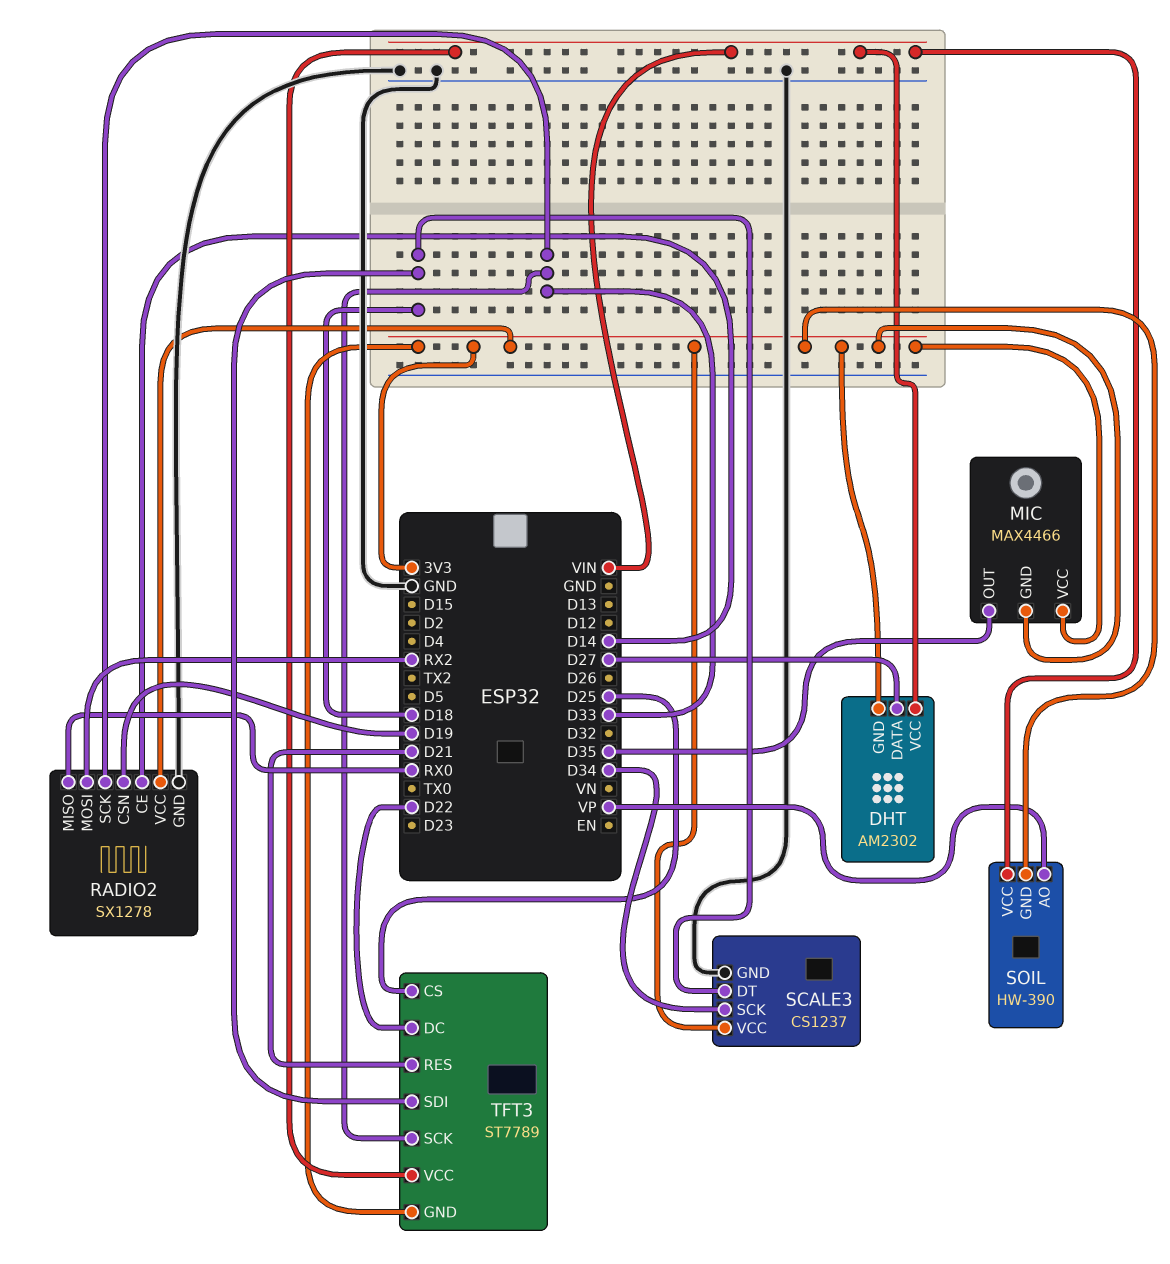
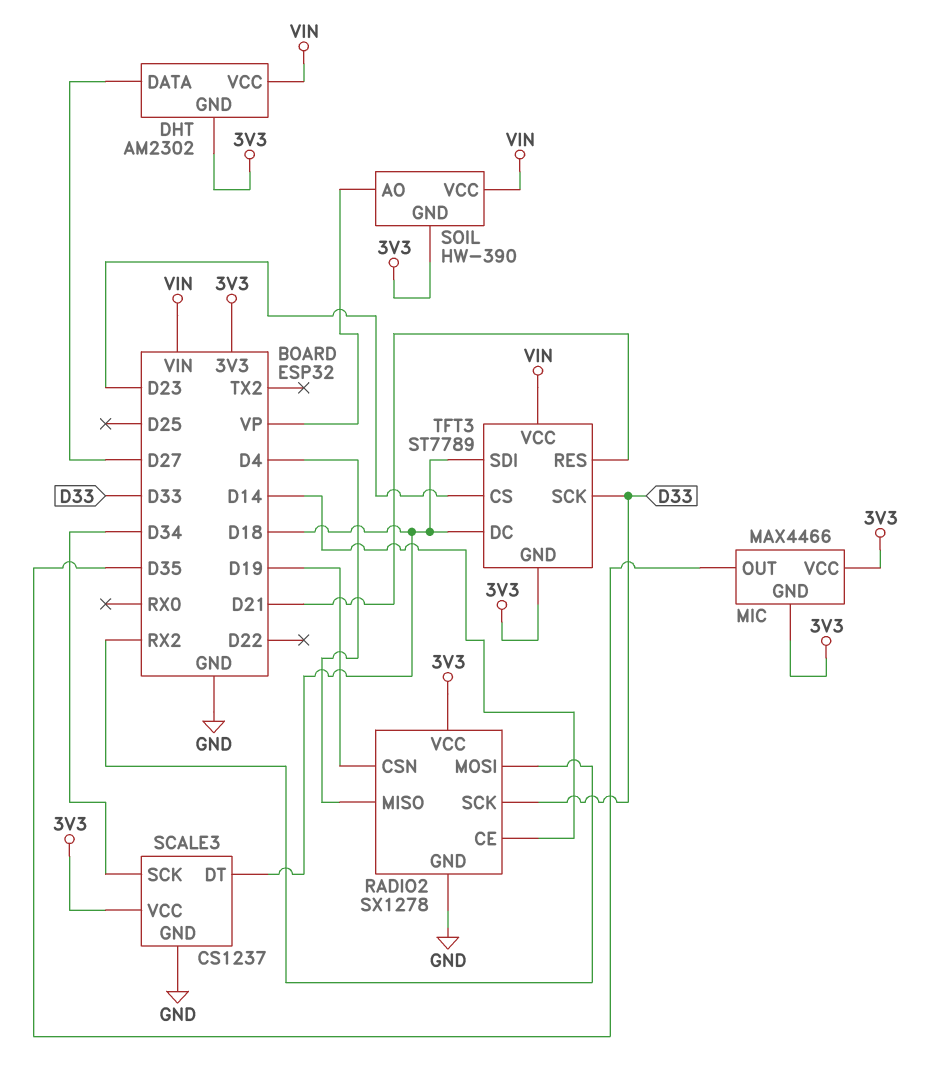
RADIO2 pin MISO: RX0 -> D4
TFT3 pin CS: D25 -> D23
TFT3 pin DC: D22 -> D18

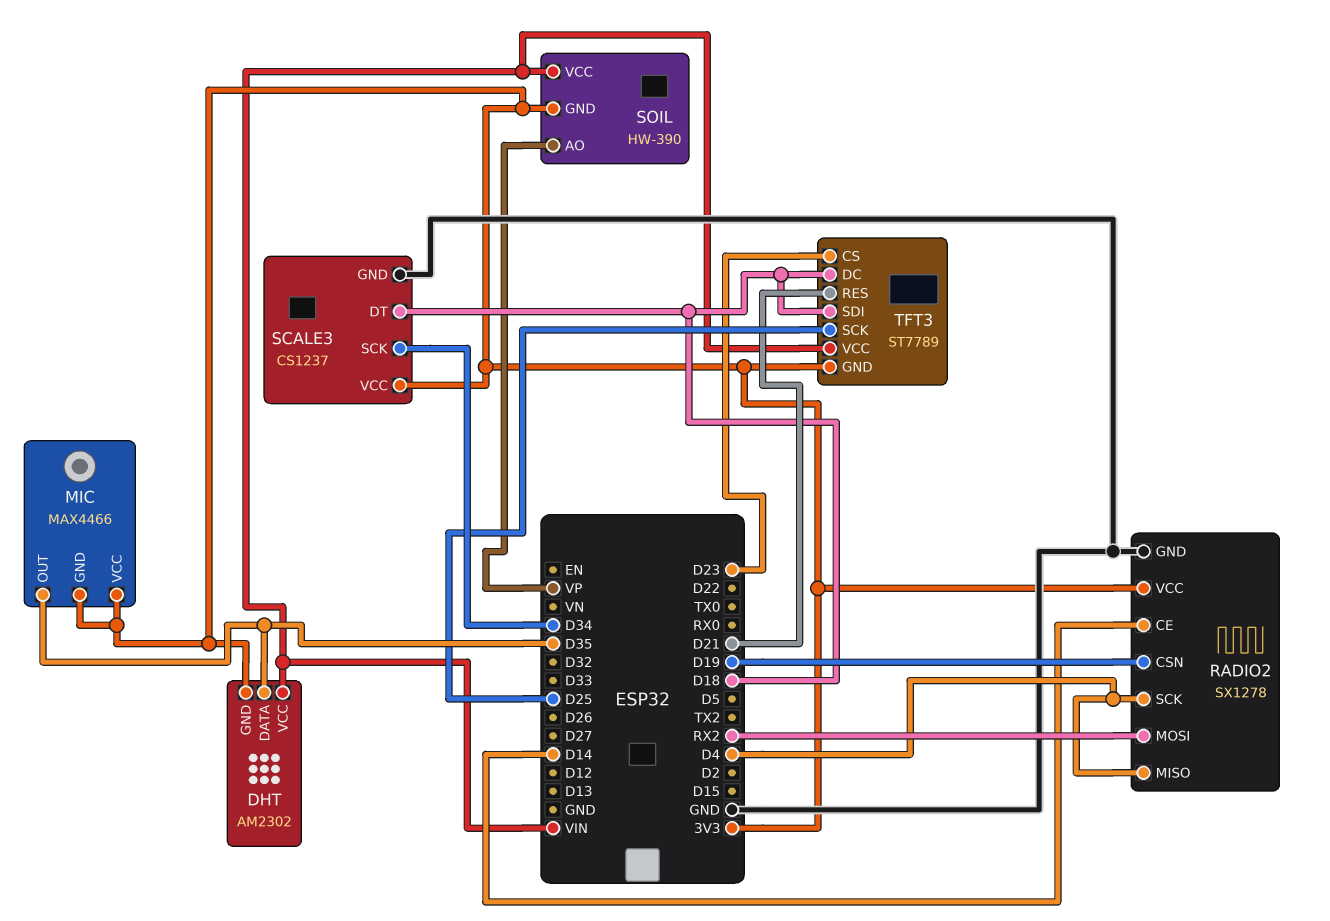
DHT pin DATA: D27 -> D35
RADIO2 pin SCK: D33 -> D4
TFT3 pin SCK: D33 -> D25

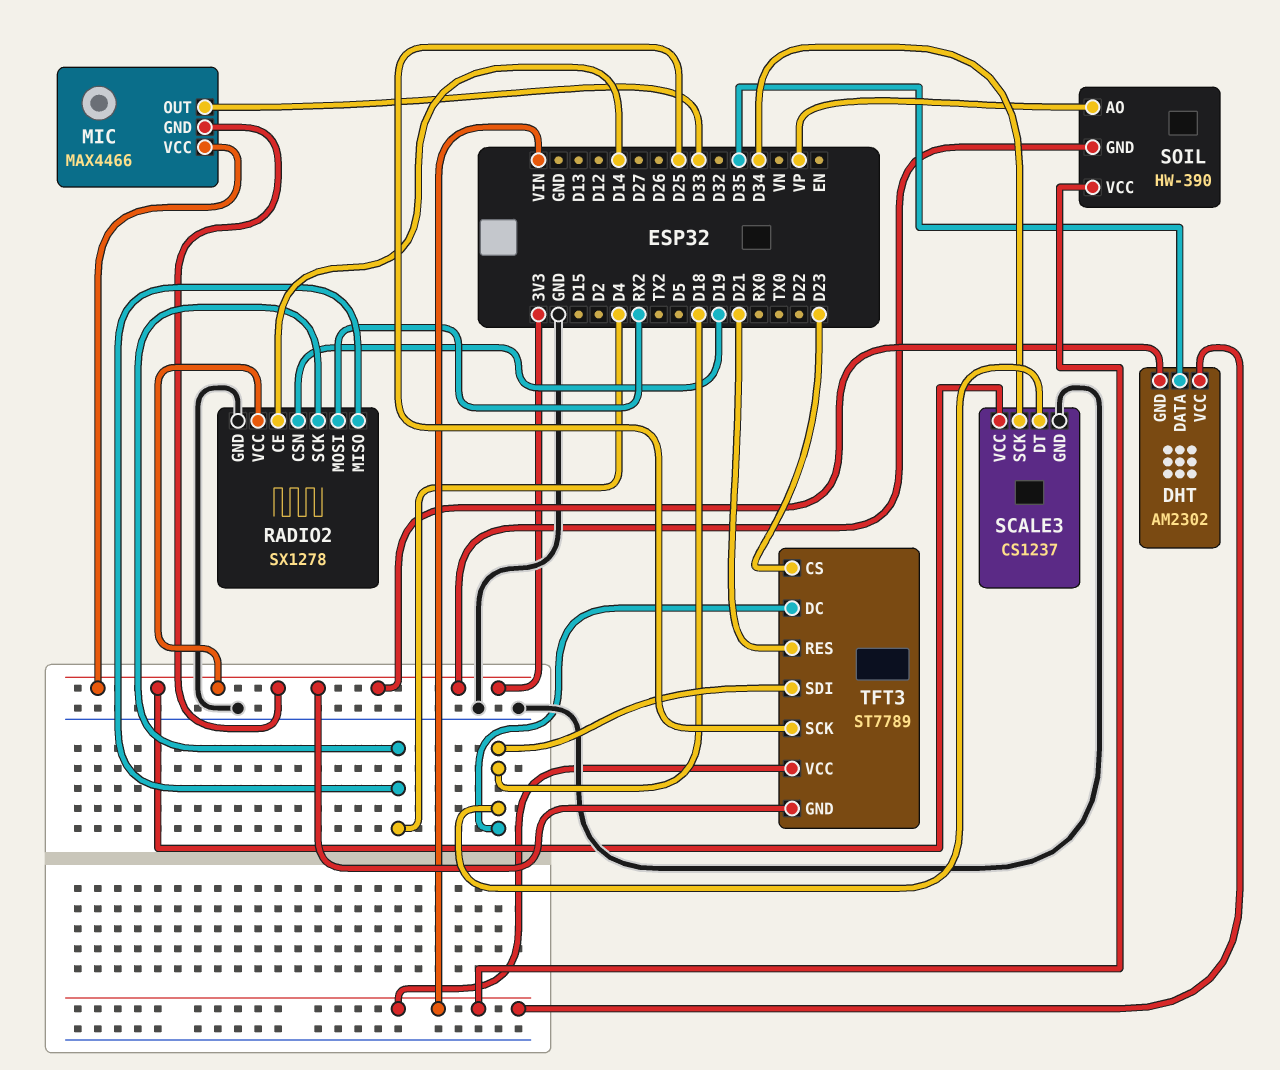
MIC pin OUT: D35 -> D33

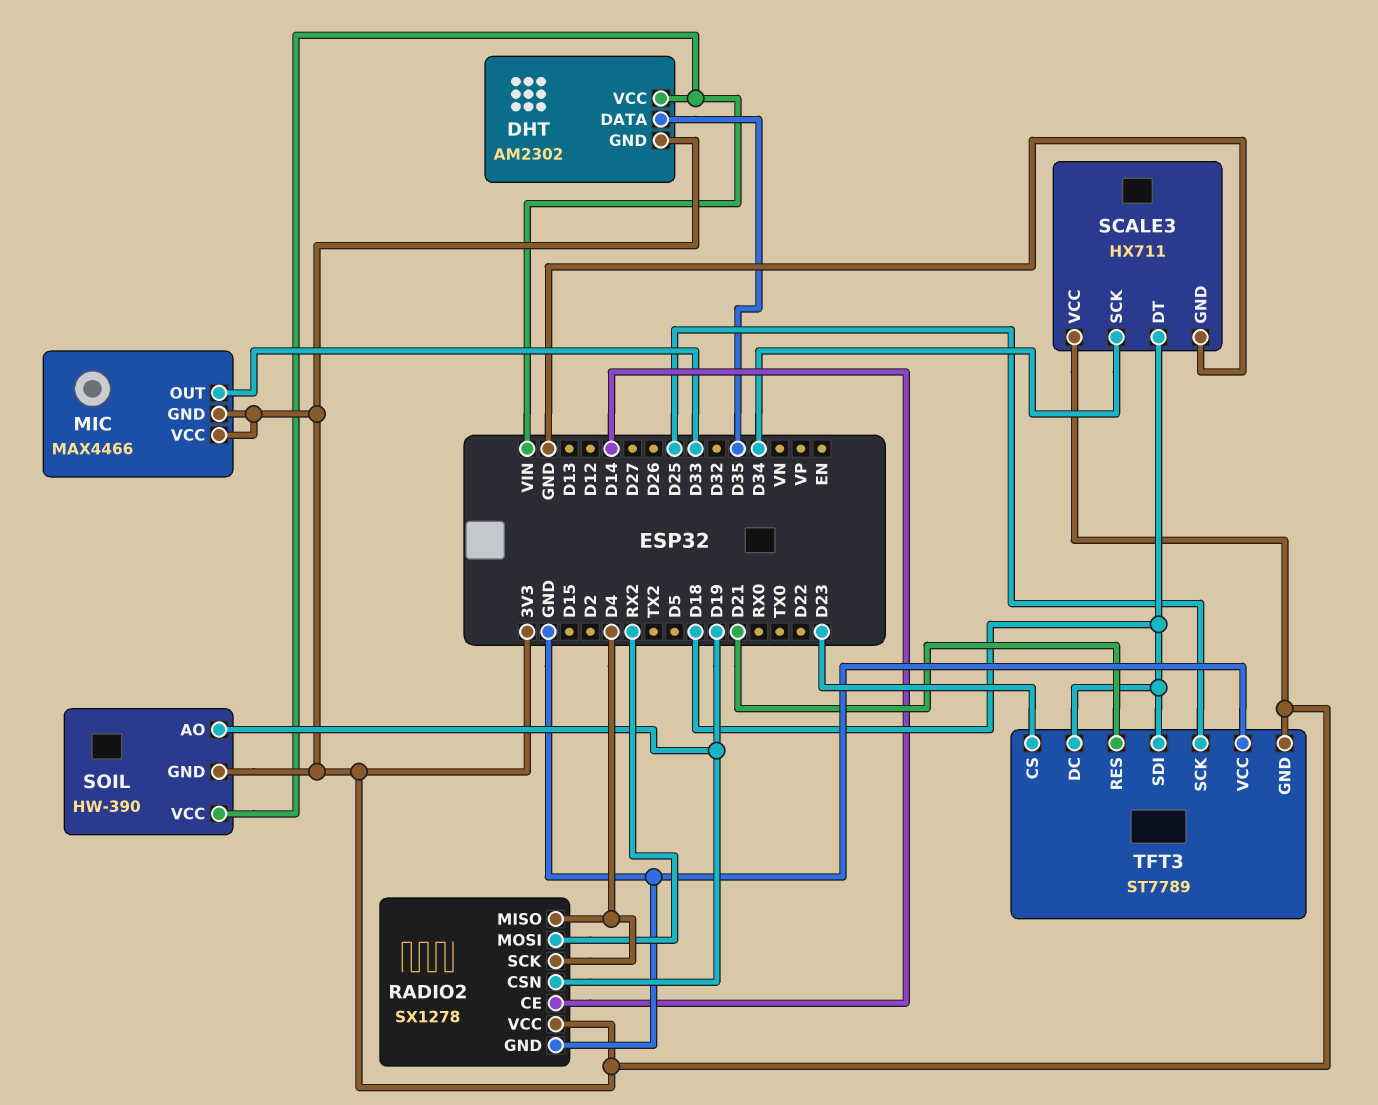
SCALE3: CS1237 -> HX711
SOIL pin AO: VP -> D19
TFT3 pin VCC: VIN -> GND

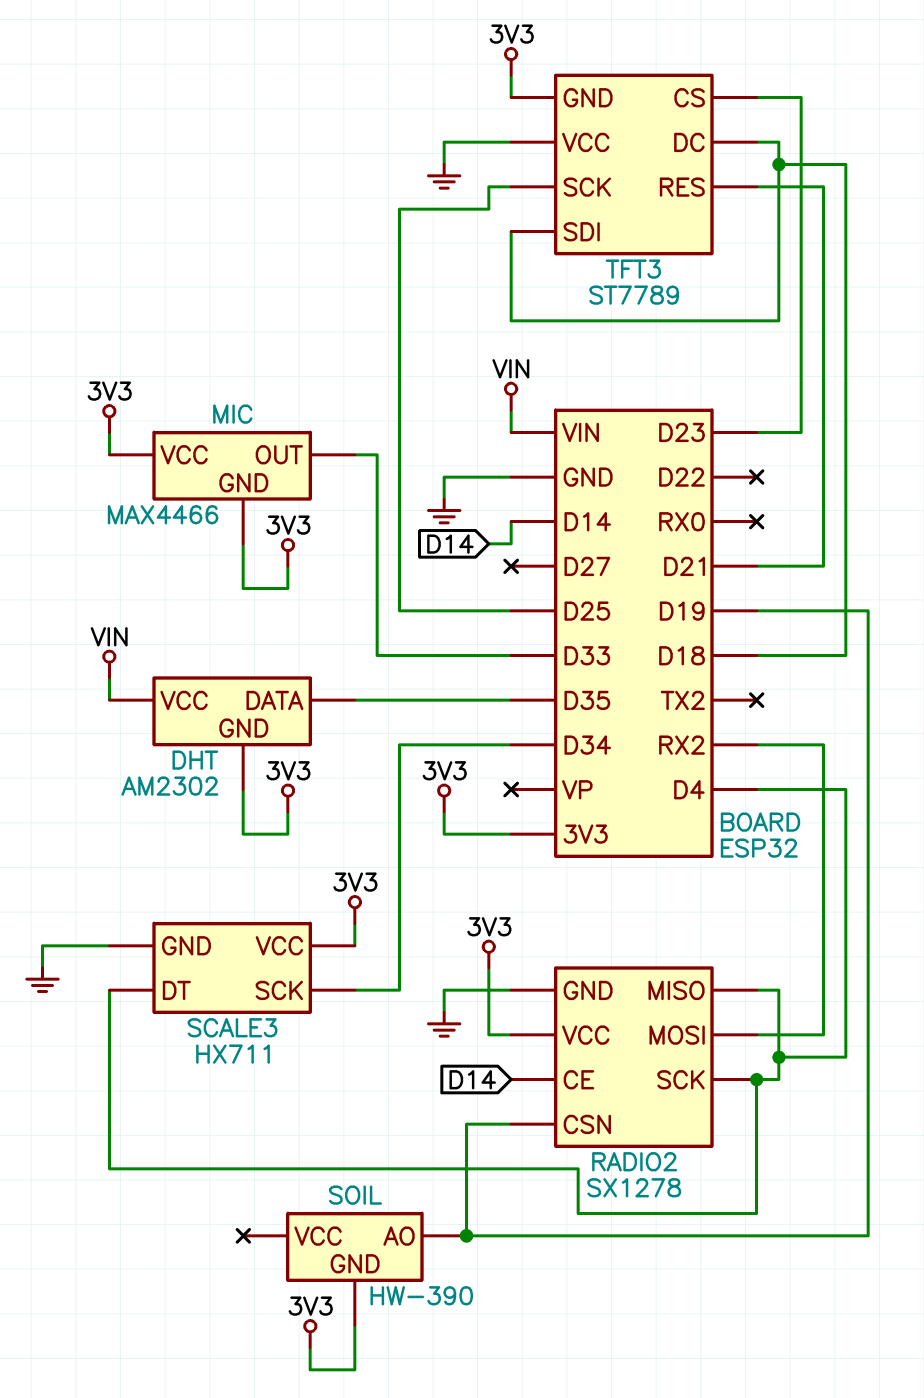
SCALE3 pin DT: D18 -> D4
SOIL pin VCC: VIN -> none

